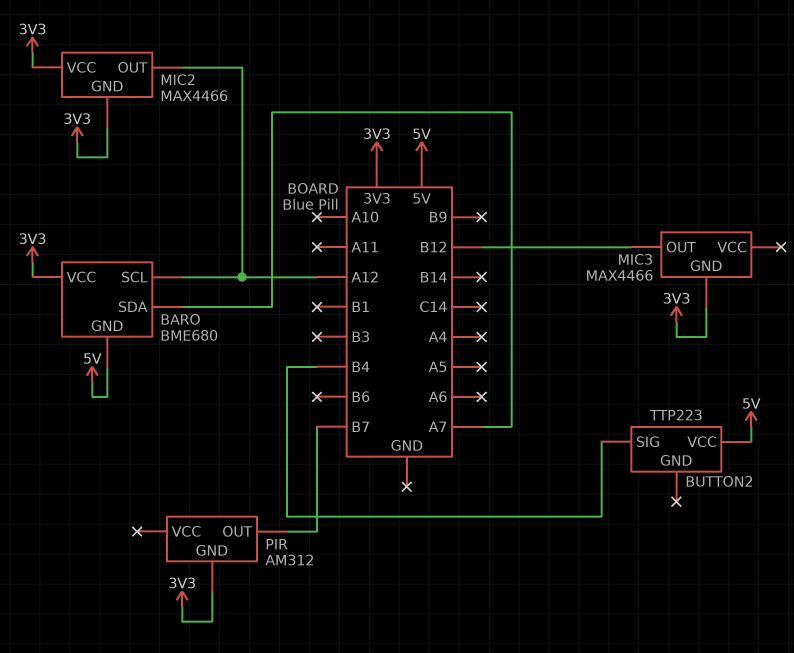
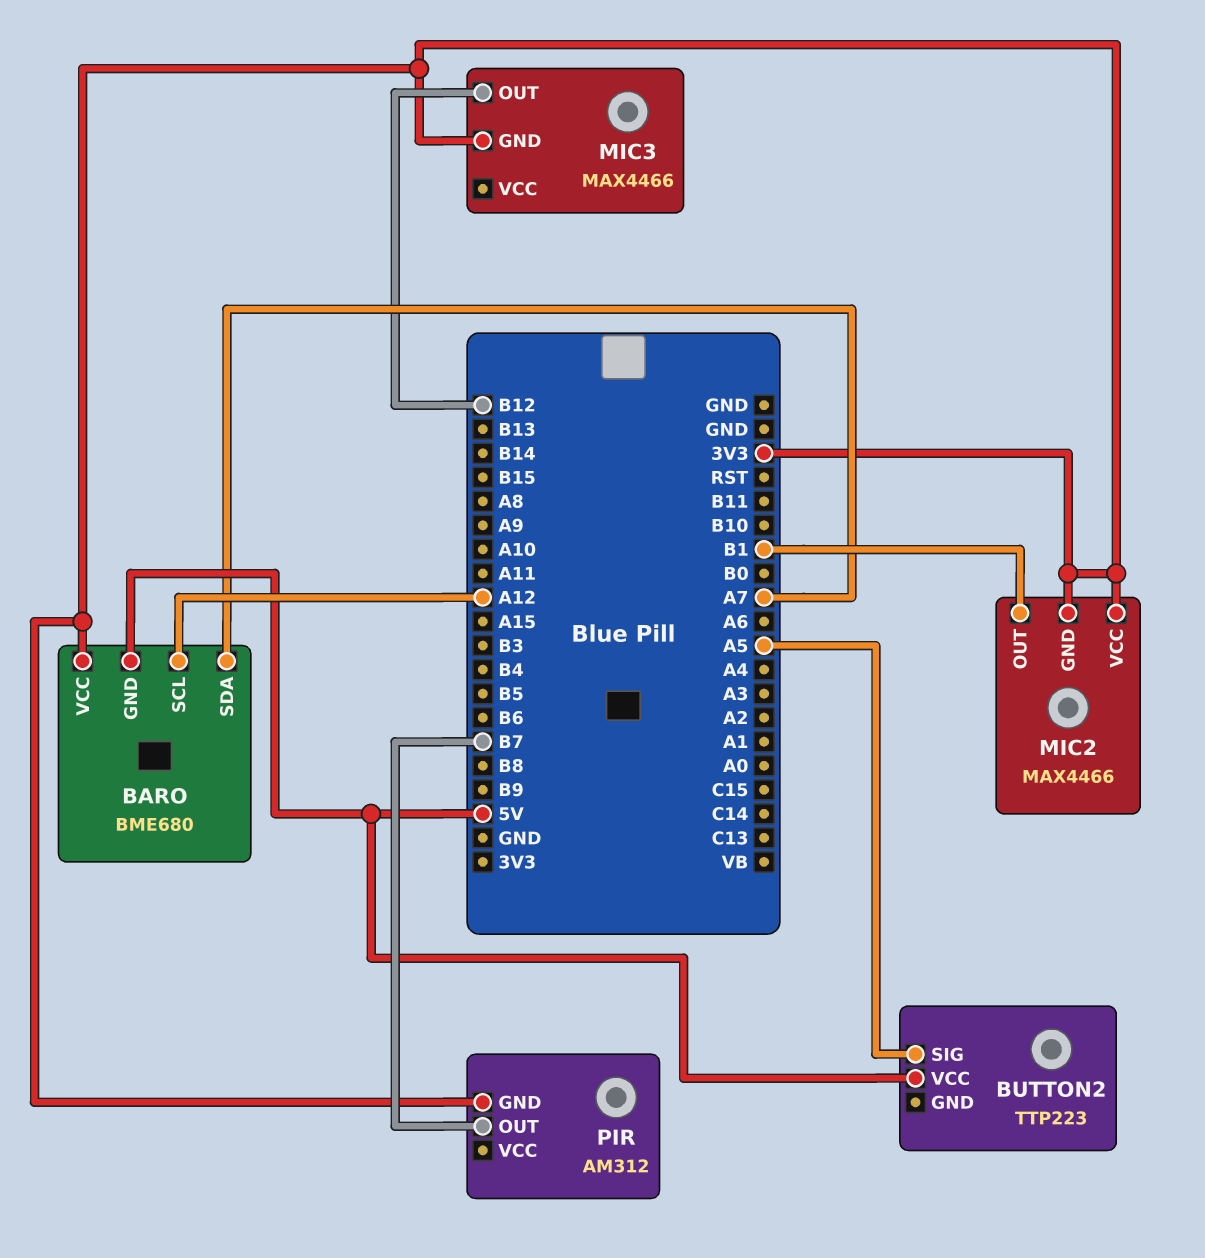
BUTTON2 pin SIG: B4 -> A5
MIC2 pin OUT: A12 -> B1

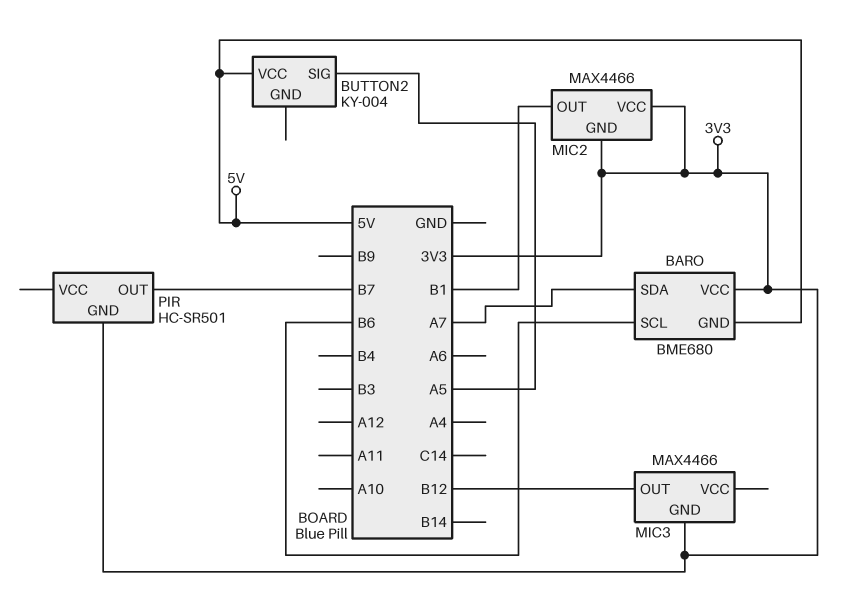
BARO pin SCL: A12 -> B6
BUTTON2: TTP223 -> KY-004
PIR: AM312 -> HC-SR501

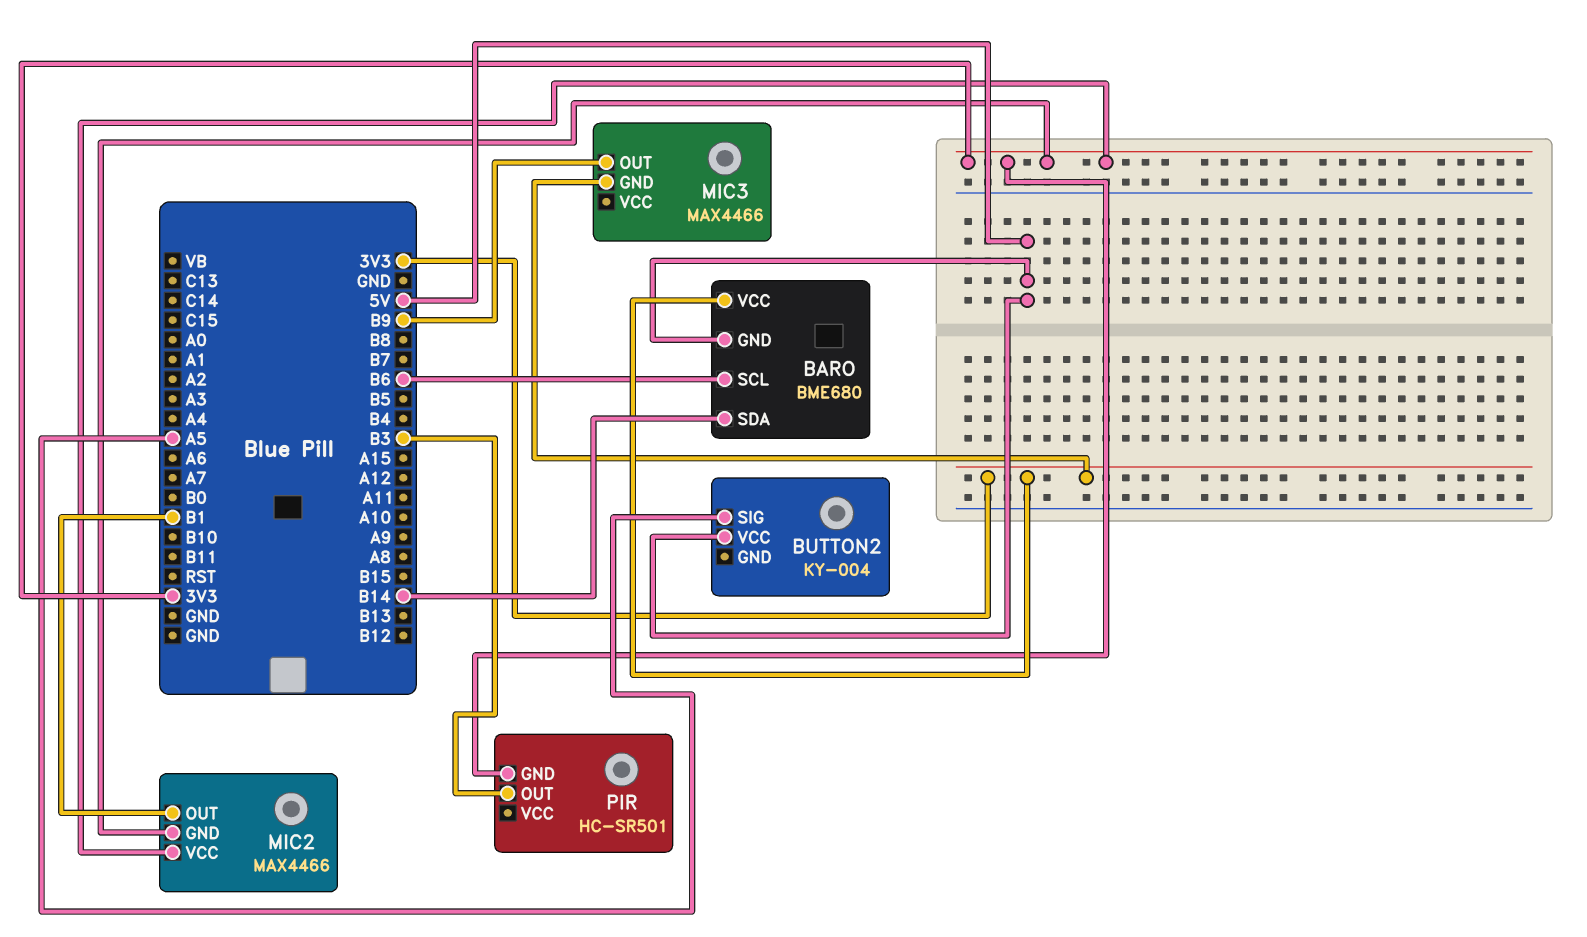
BARO pin SDA: A7 -> B14
MIC3 pin OUT: B12 -> B9
PIR pin OUT: B7 -> B3

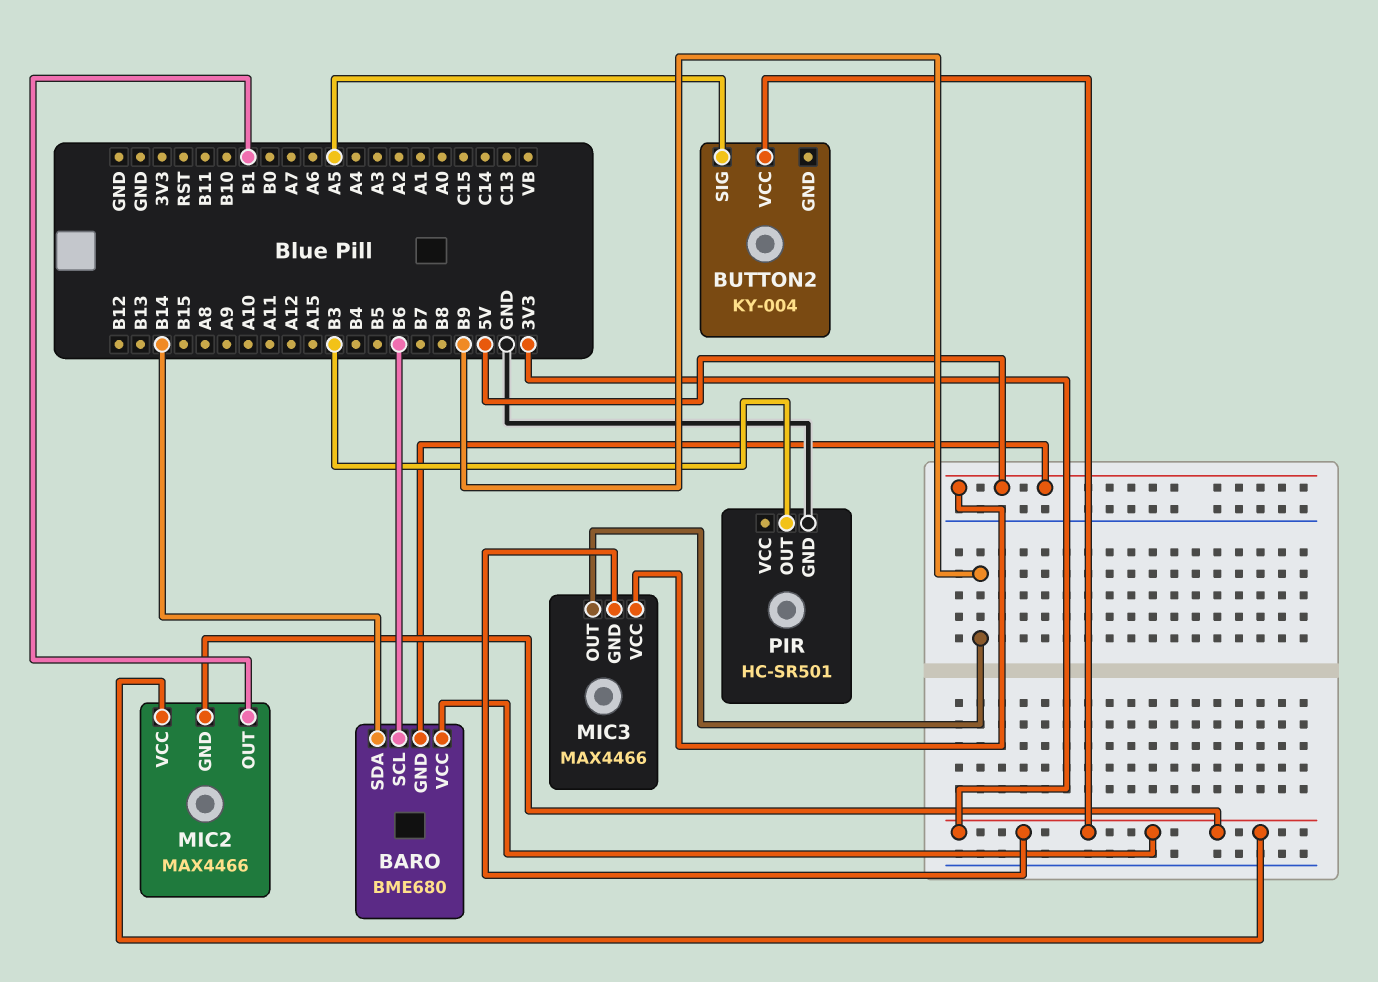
BUTTON2 pin VCC: 5V -> 3V3
MIC3 pin VCC: none -> 5V
PIR pin GND: 3V3 -> GND

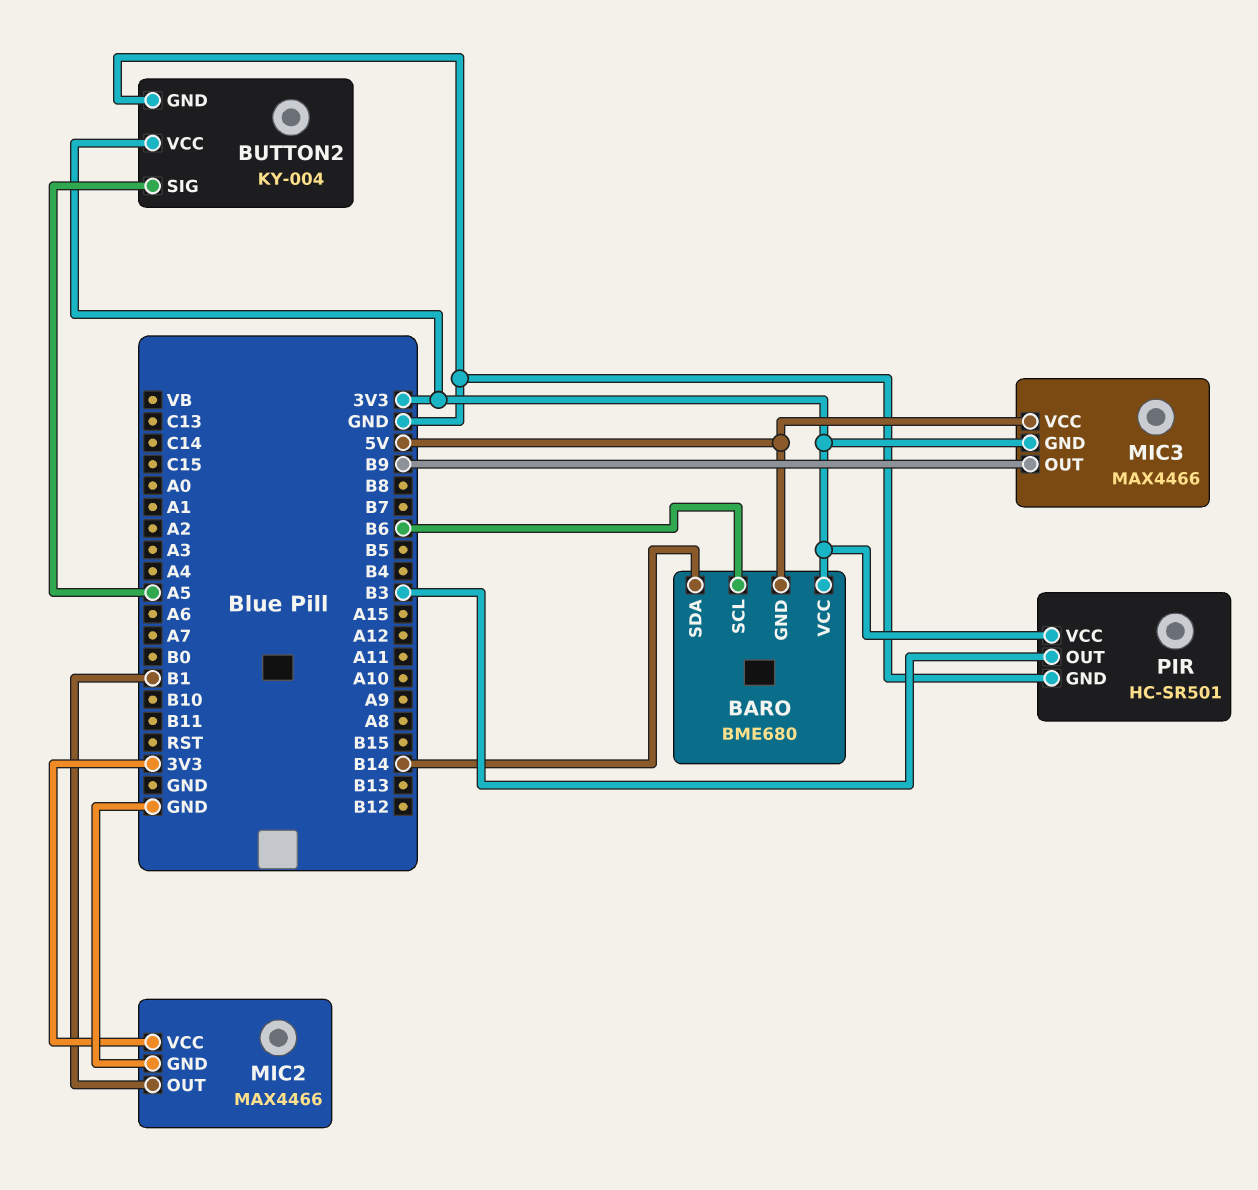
BUTTON2 pin GND: none -> GND
MIC2 pin GND: 3V3 -> GND
PIR pin VCC: none -> 3V3

